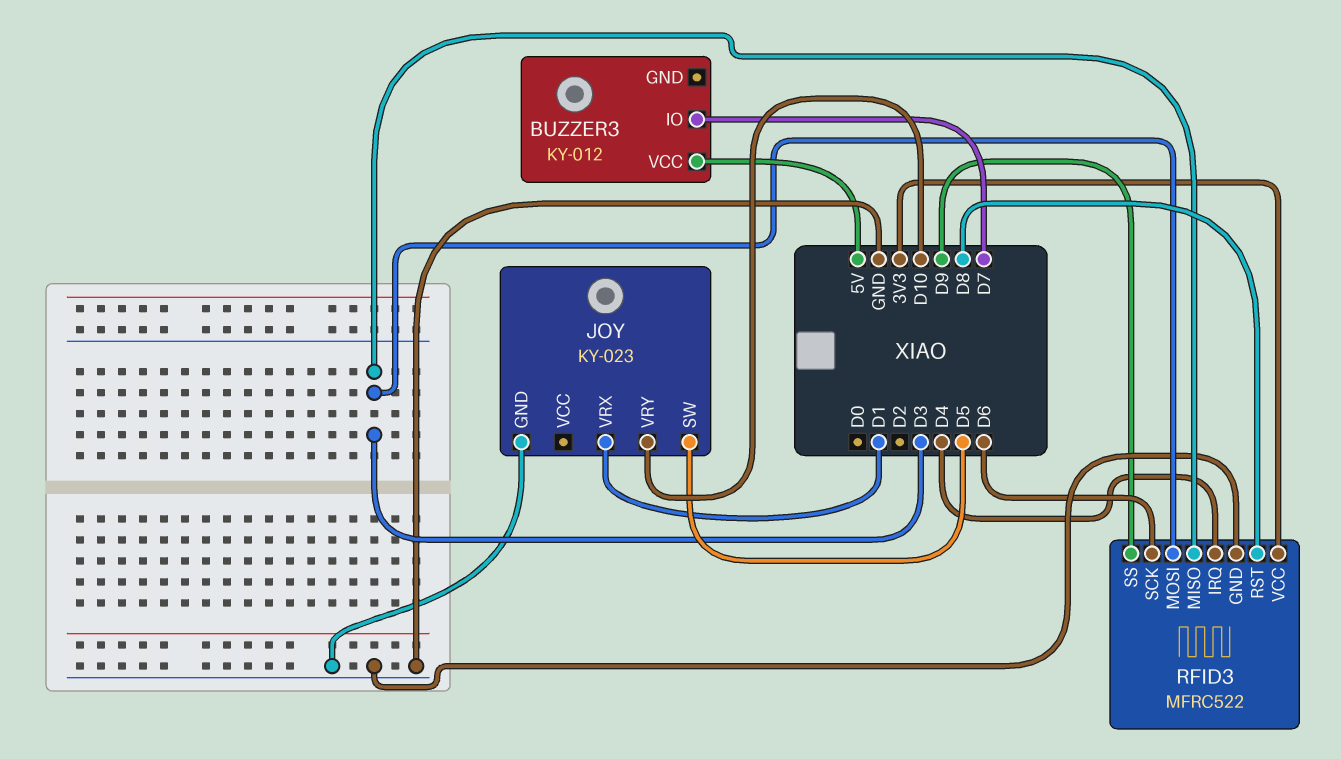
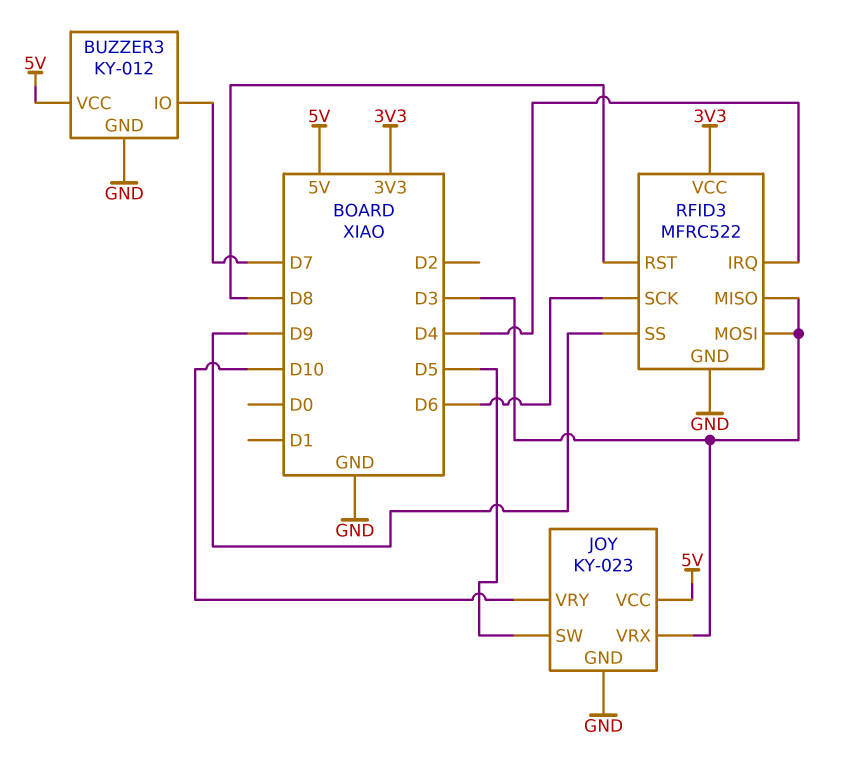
BUZZER3 pin GND: none -> GND
JOY pin VCC: none -> 5V
JOY pin VRX: D1 -> D3

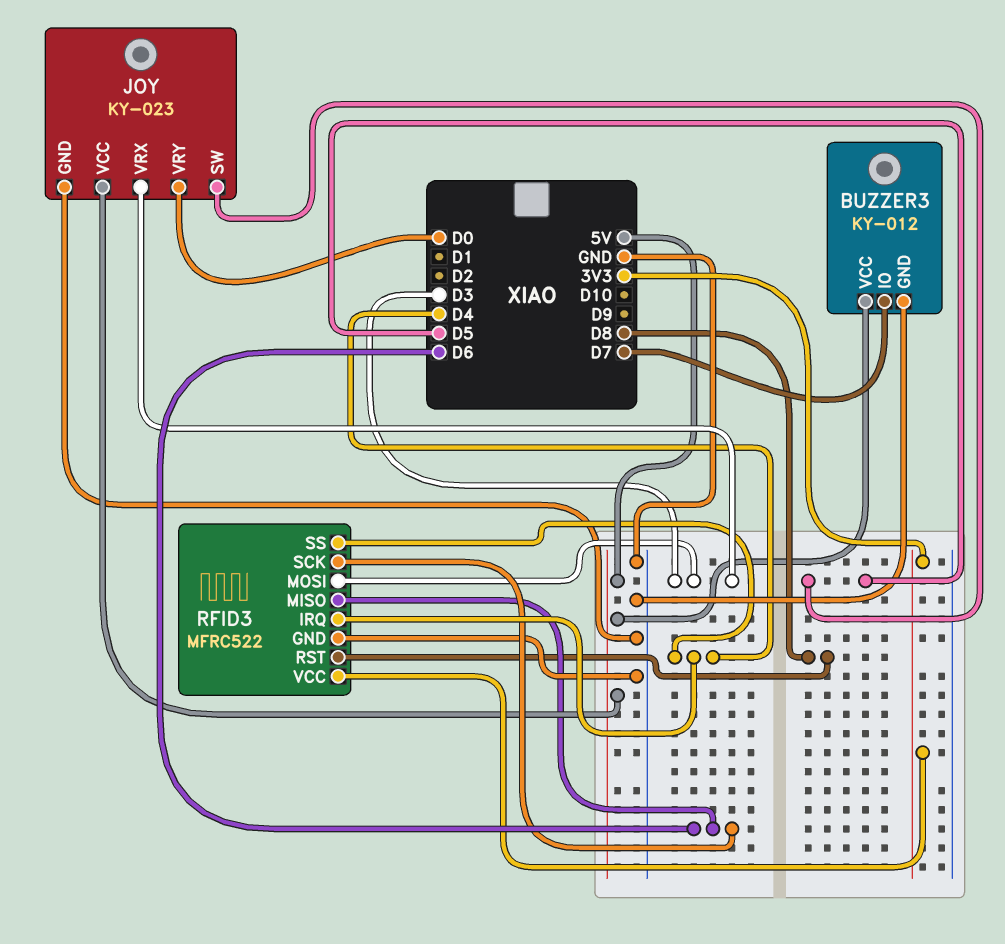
JOY pin VRY: D10 -> D0
RFID3 pin MISO: D3 -> D6
RFID3 pin SS: D9 -> D4

